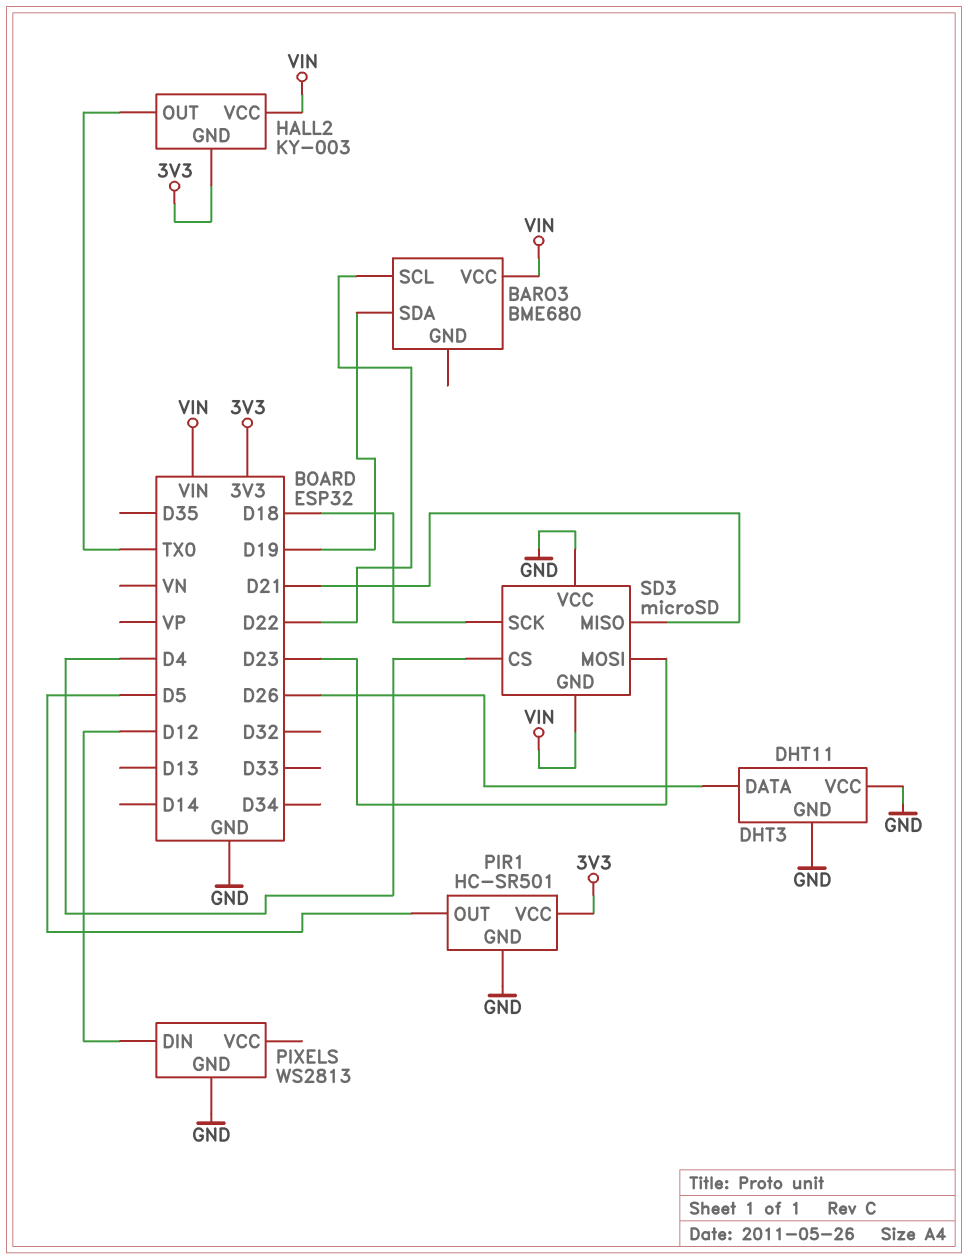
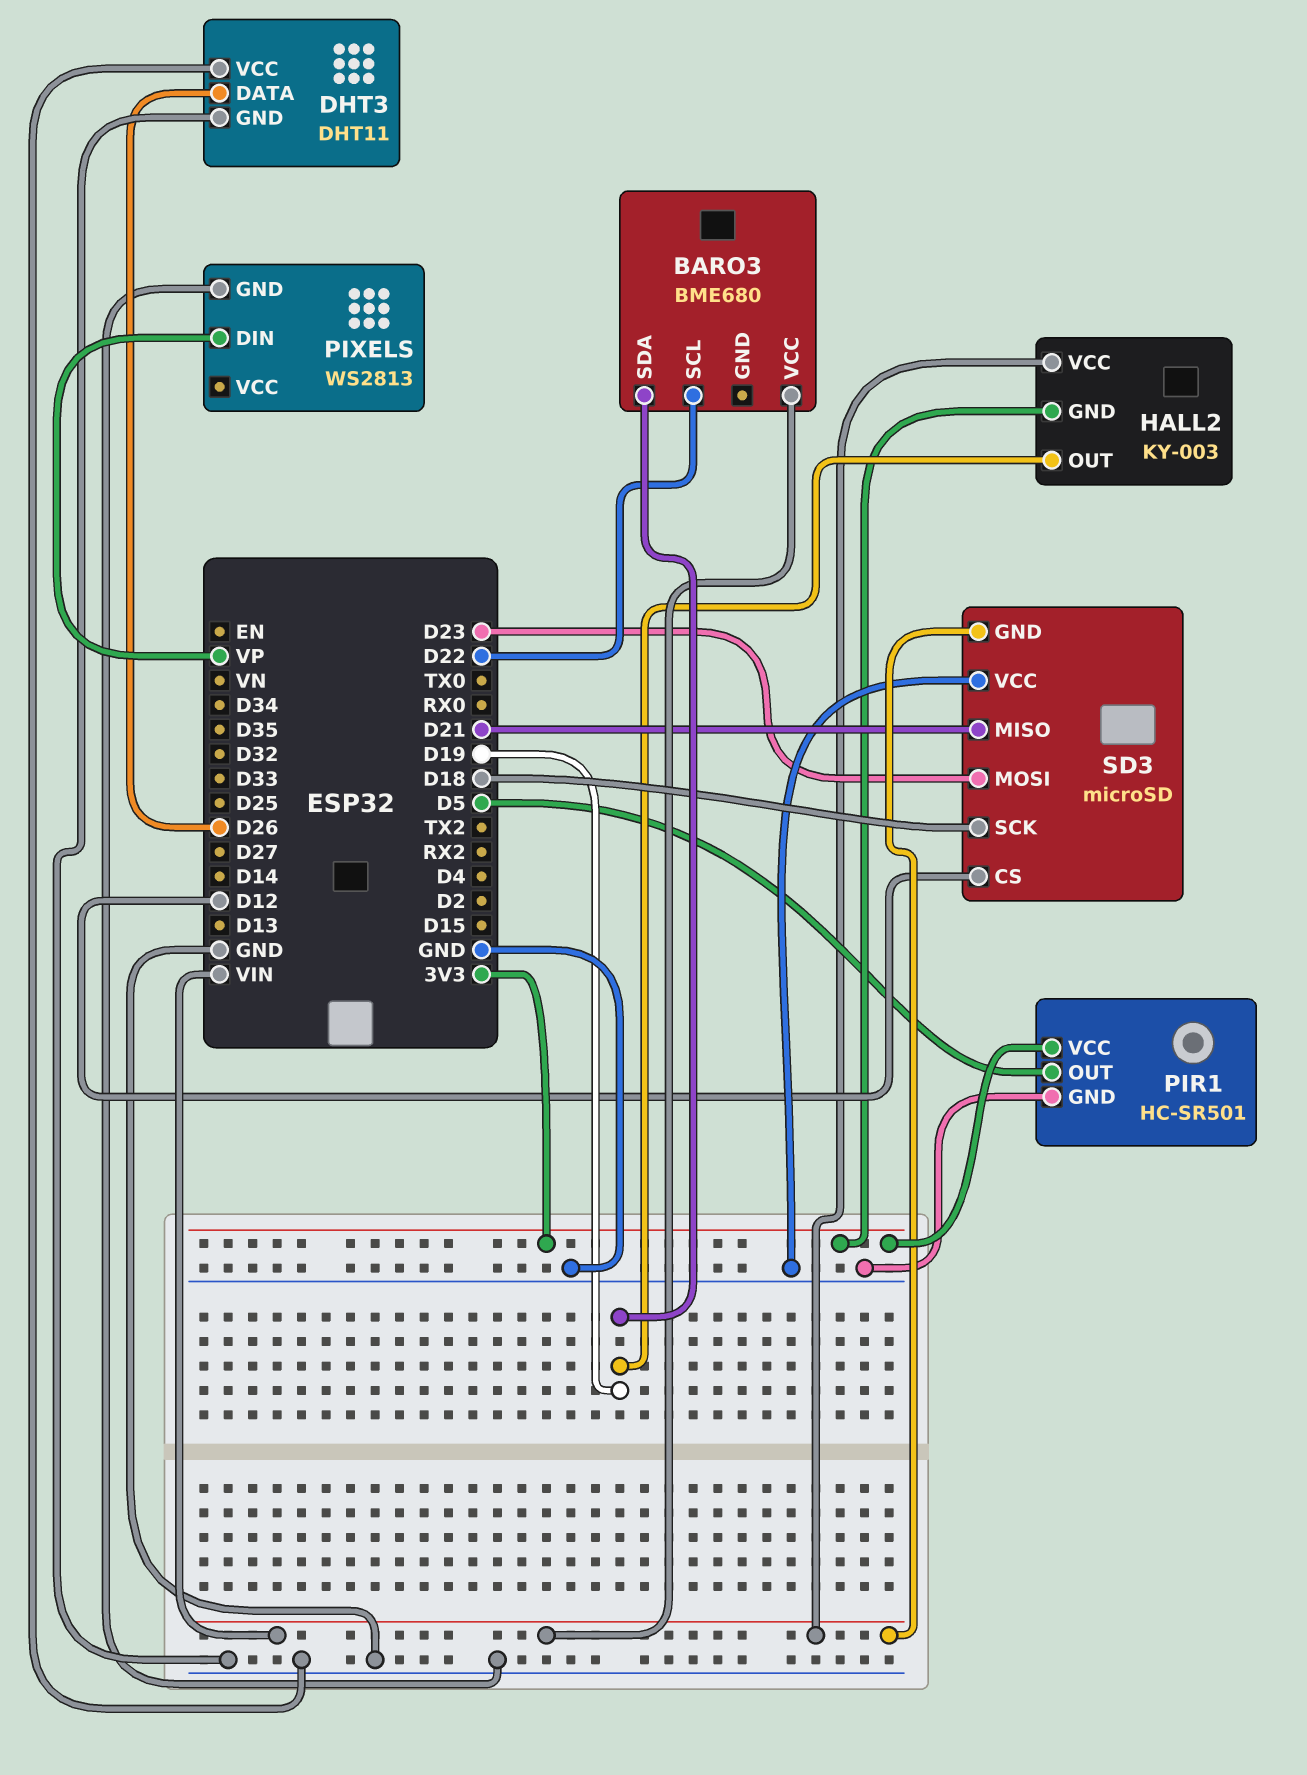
HALL2 pin OUT: TX0 -> D19
PIXELS pin DIN: D12 -> VP
SD3 pin CS: D4 -> D12

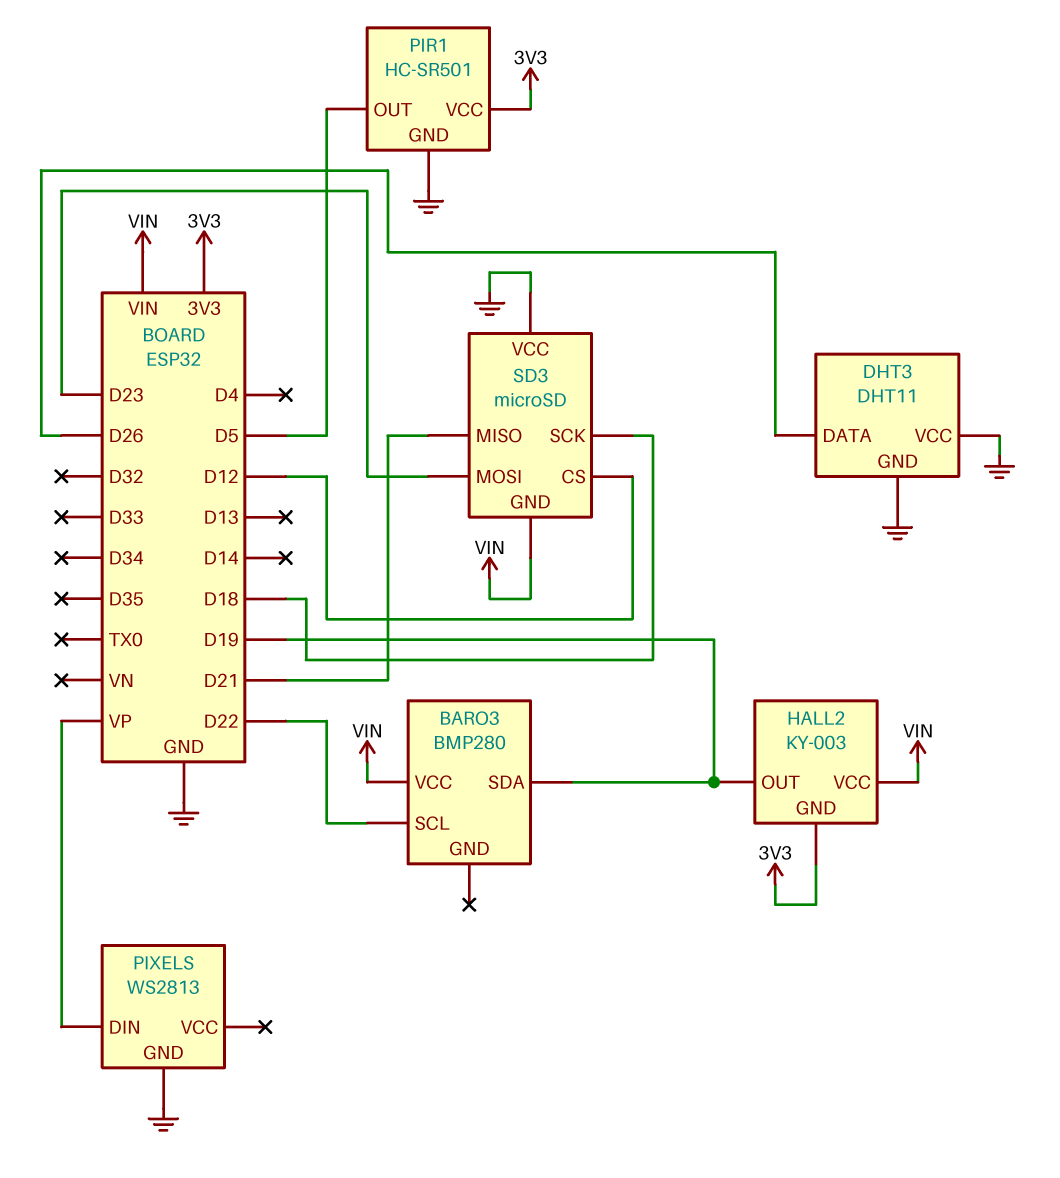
BARO3: BME680 -> BMP280

